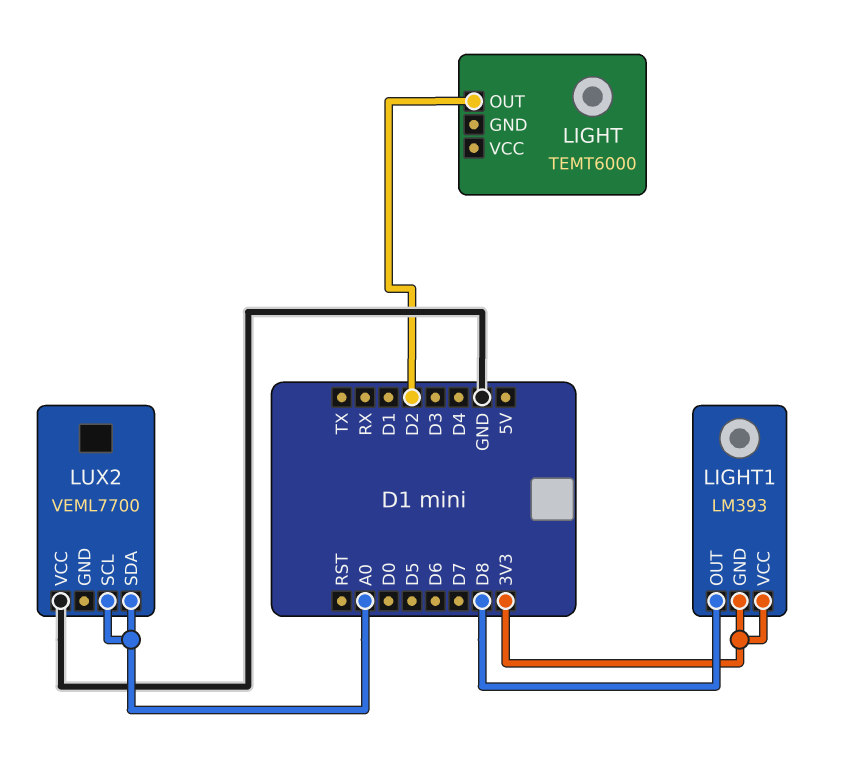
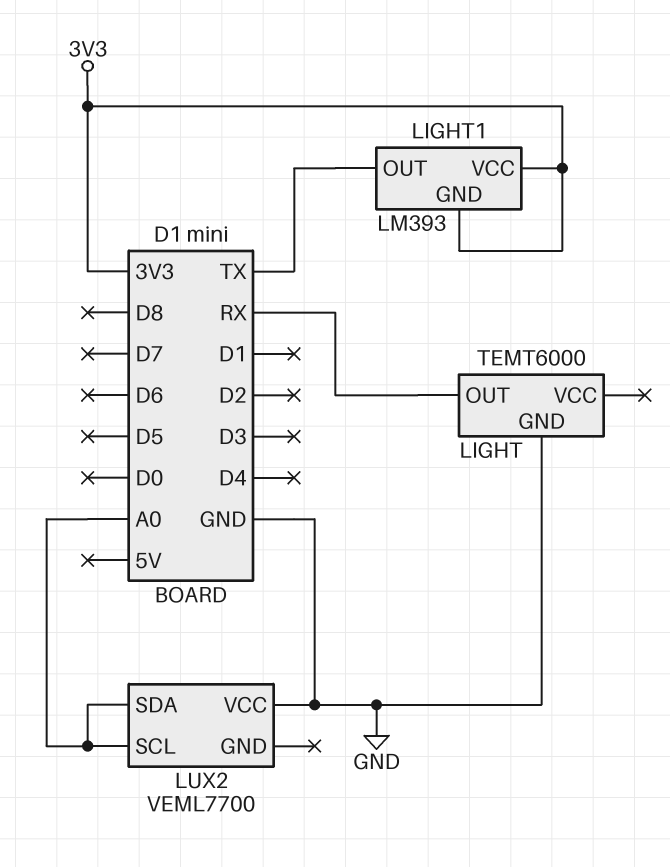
LIGHT pin GND: none -> GND
LIGHT pin OUT: D2 -> RX
LIGHT1 pin OUT: D8 -> TX

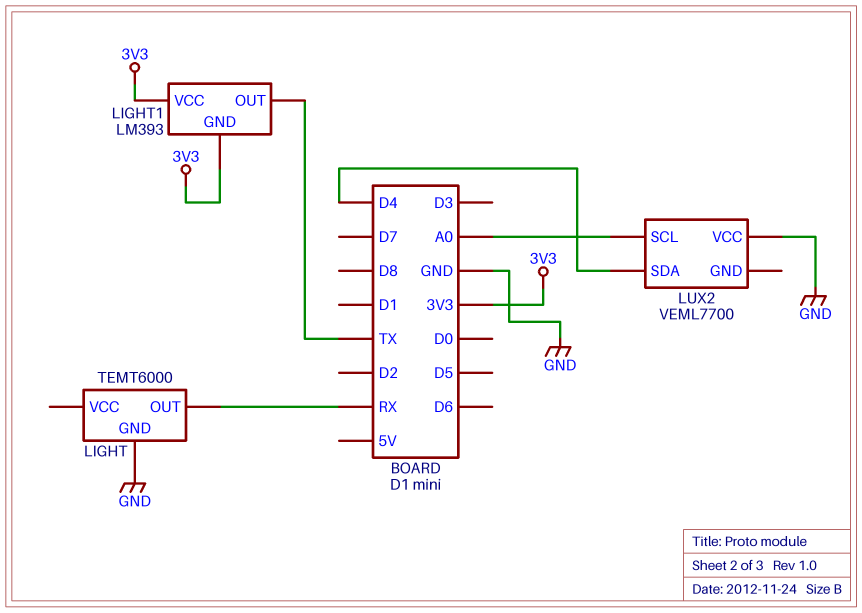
LUX2 pin SDA: A0 -> D4

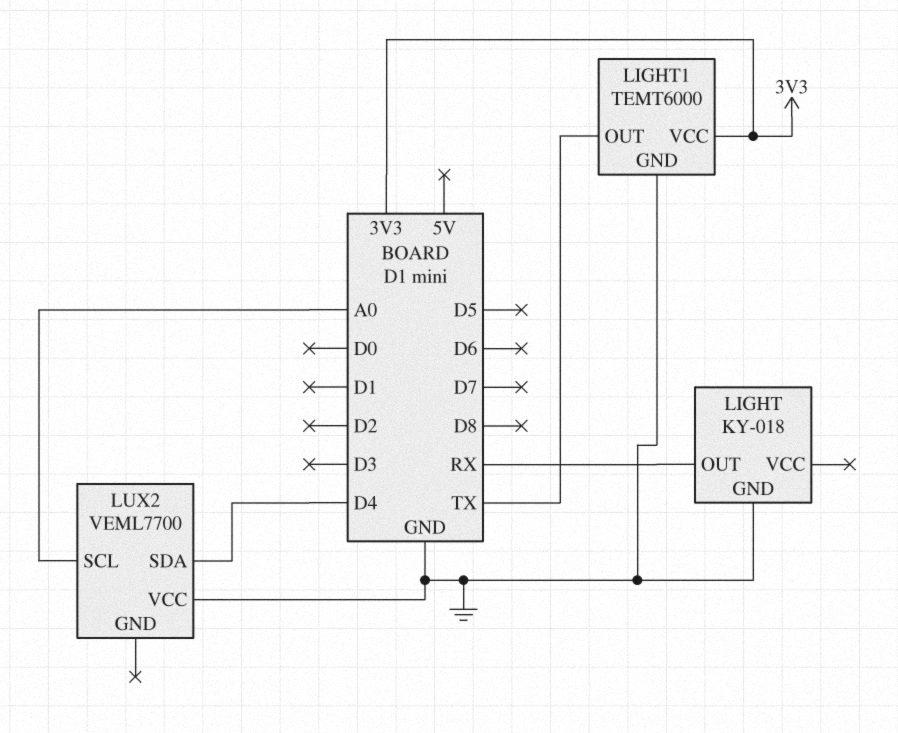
LIGHT: TEMT6000 -> KY-018
LIGHT1: LM393 -> TEMT6000
LIGHT1 pin GND: 3V3 -> GND

